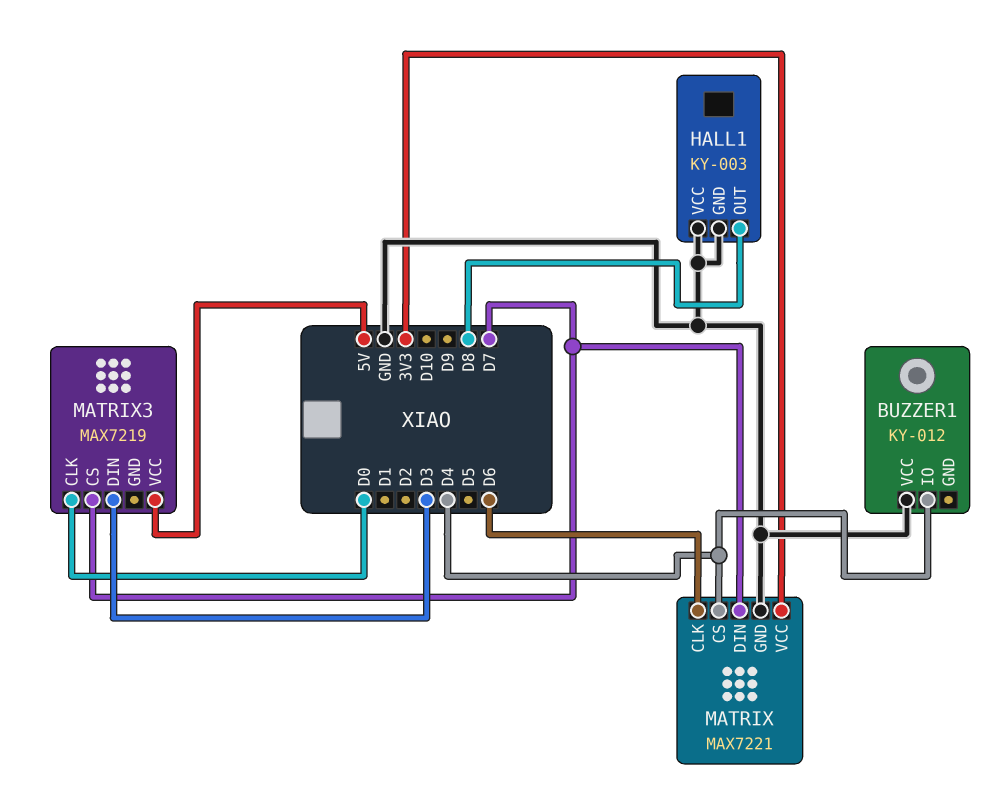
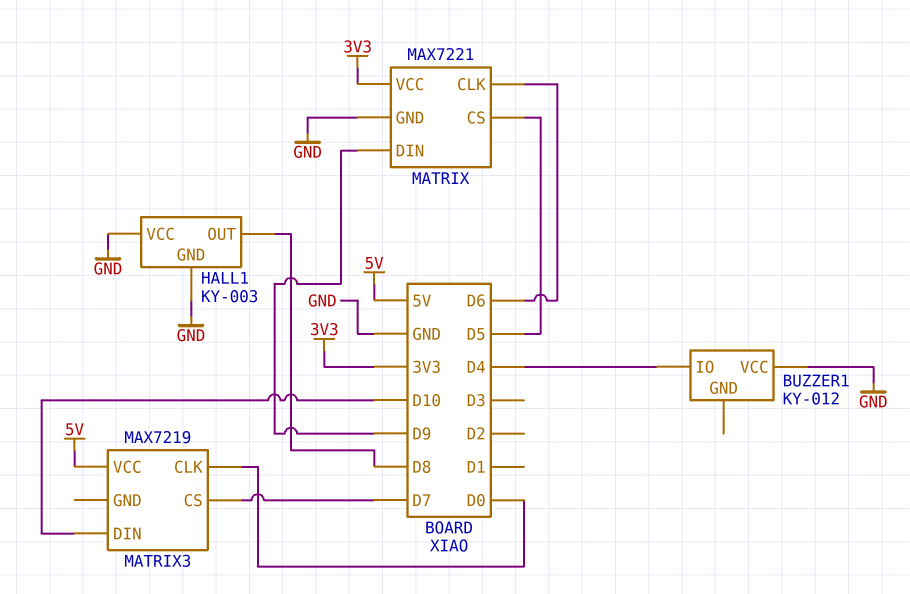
MATRIX pin CS: D4 -> D5
MATRIX pin DIN: D7 -> D9
MATRIX3 pin DIN: D3 -> D10

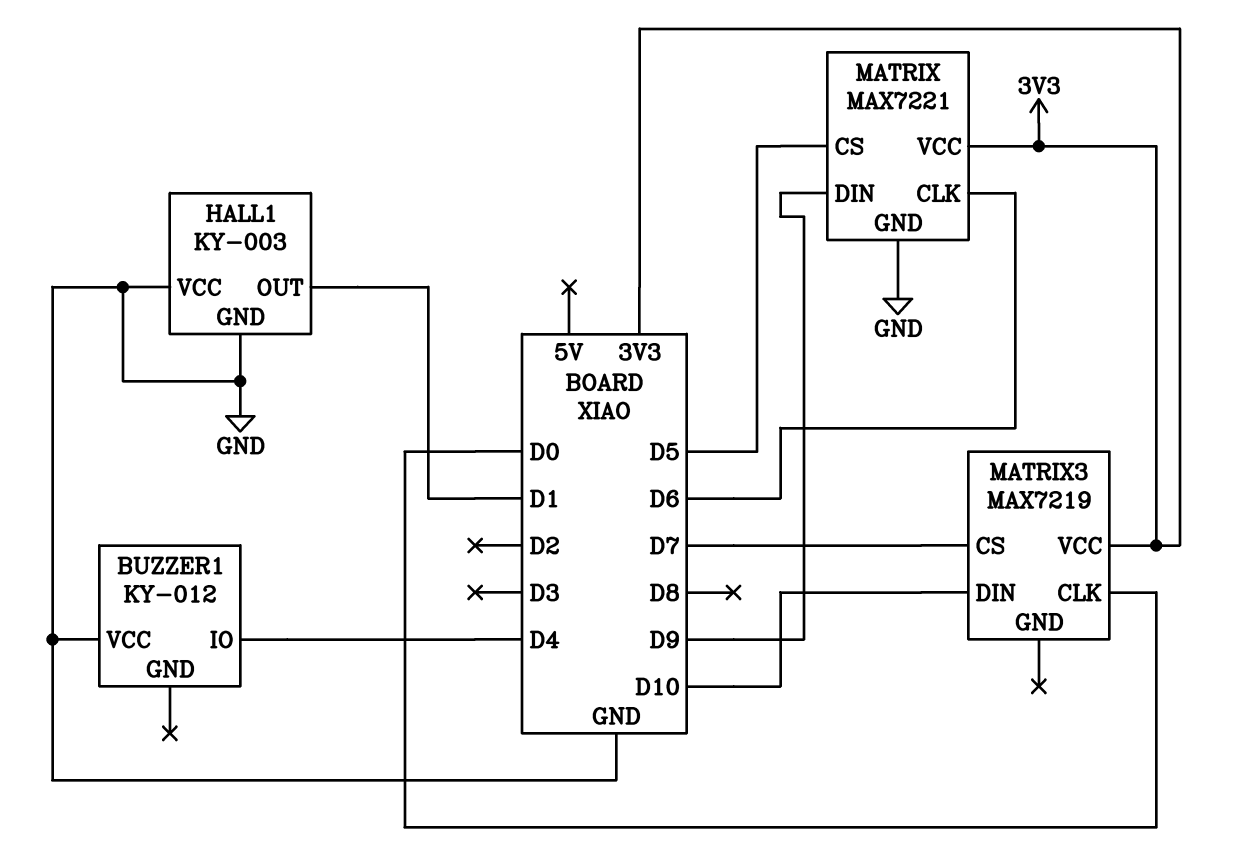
HALL1 pin OUT: D8 -> D1
MATRIX3 pin VCC: 5V -> 3V3

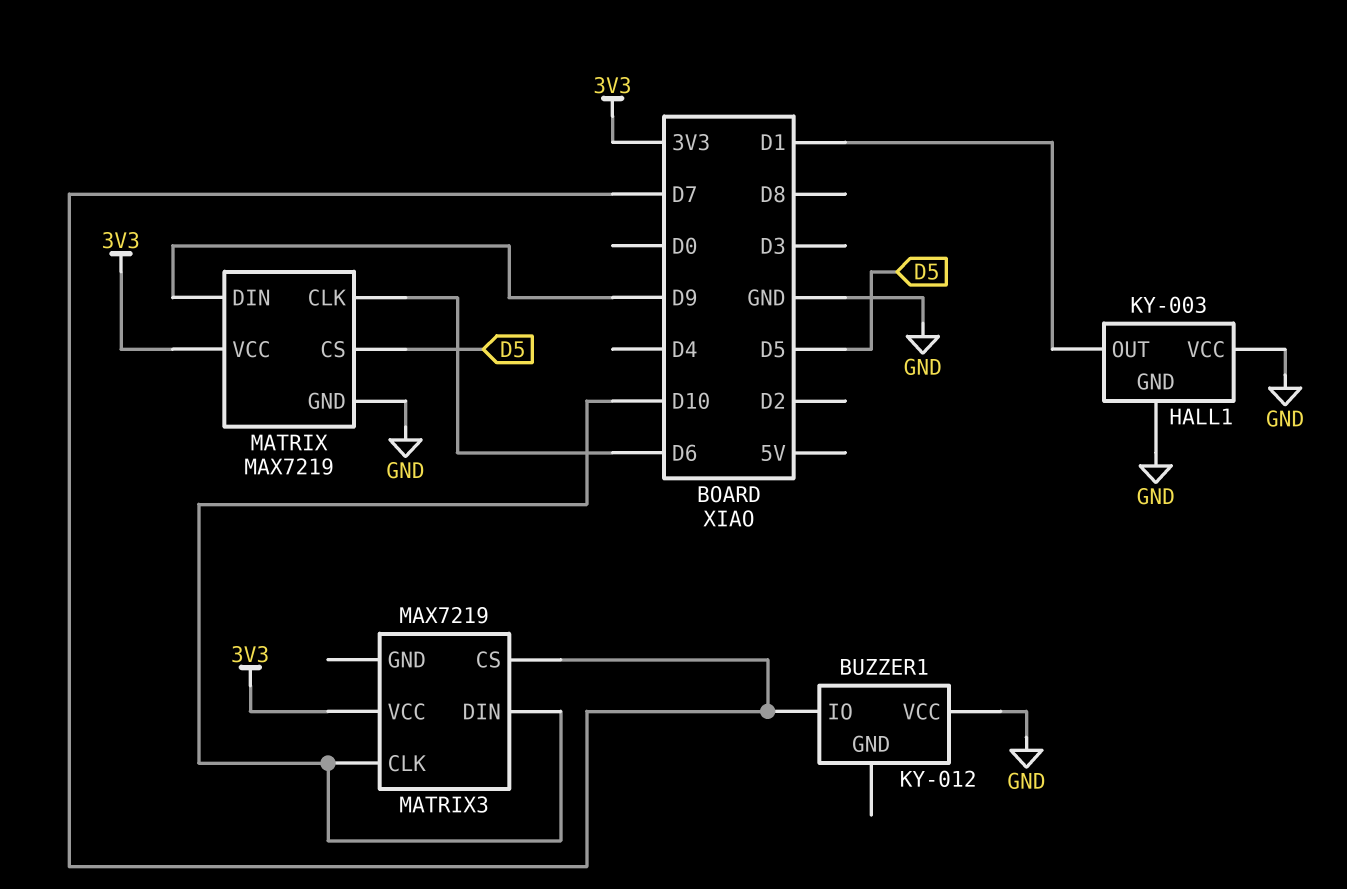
BUZZER1 pin IO: D4 -> D7
MATRIX: MAX7221 -> MAX7219
MATRIX3 pin CLK: D0 -> D10

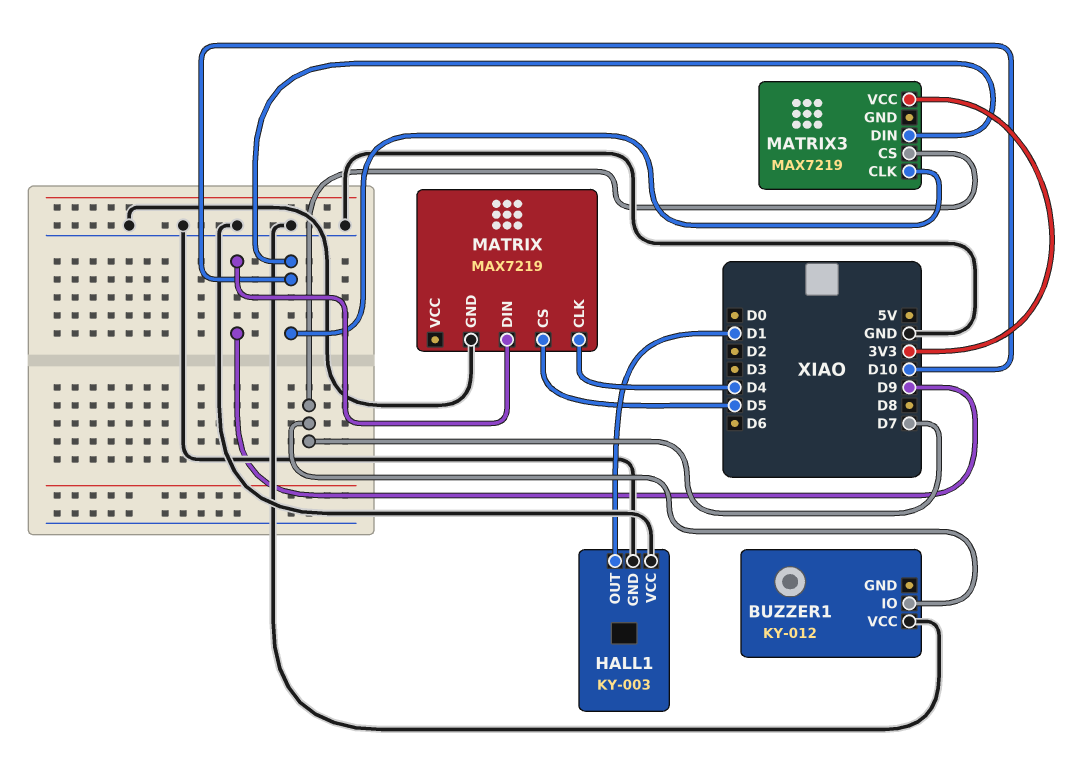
MATRIX pin CLK: D6 -> D4
MATRIX pin VCC: 3V3 -> none

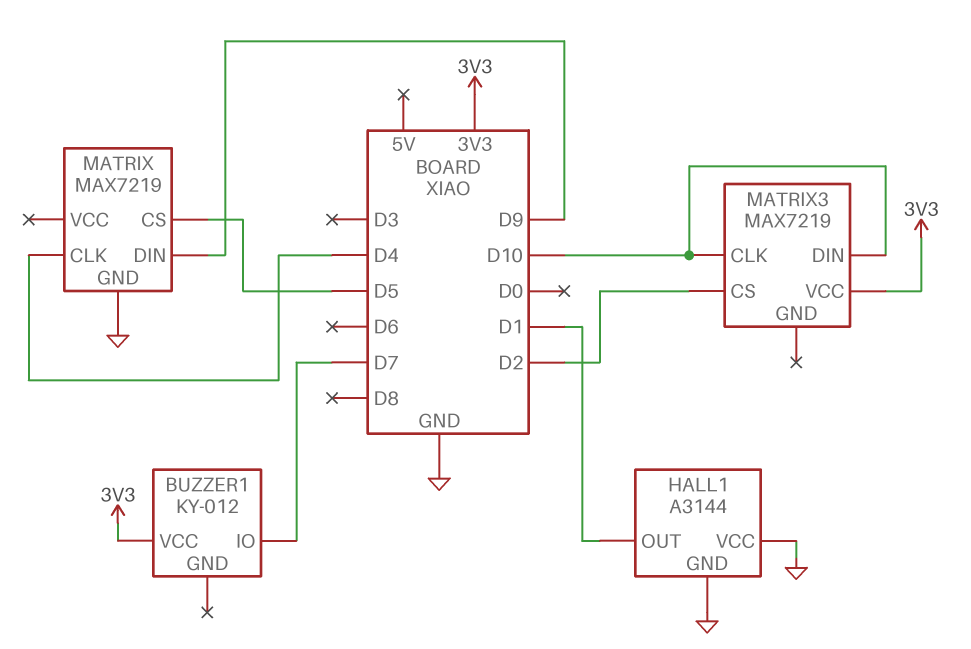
BUZZER1 pin VCC: GND -> 3V3
HALL1: KY-003 -> A3144
MATRIX3 pin CS: D7 -> D2

